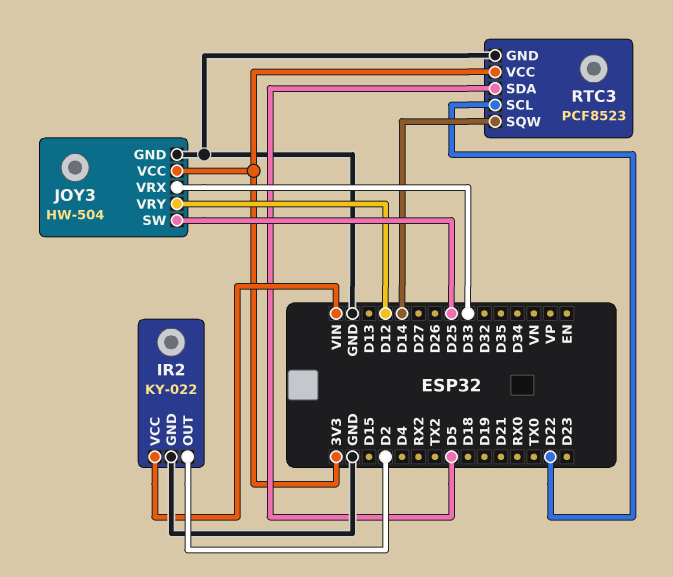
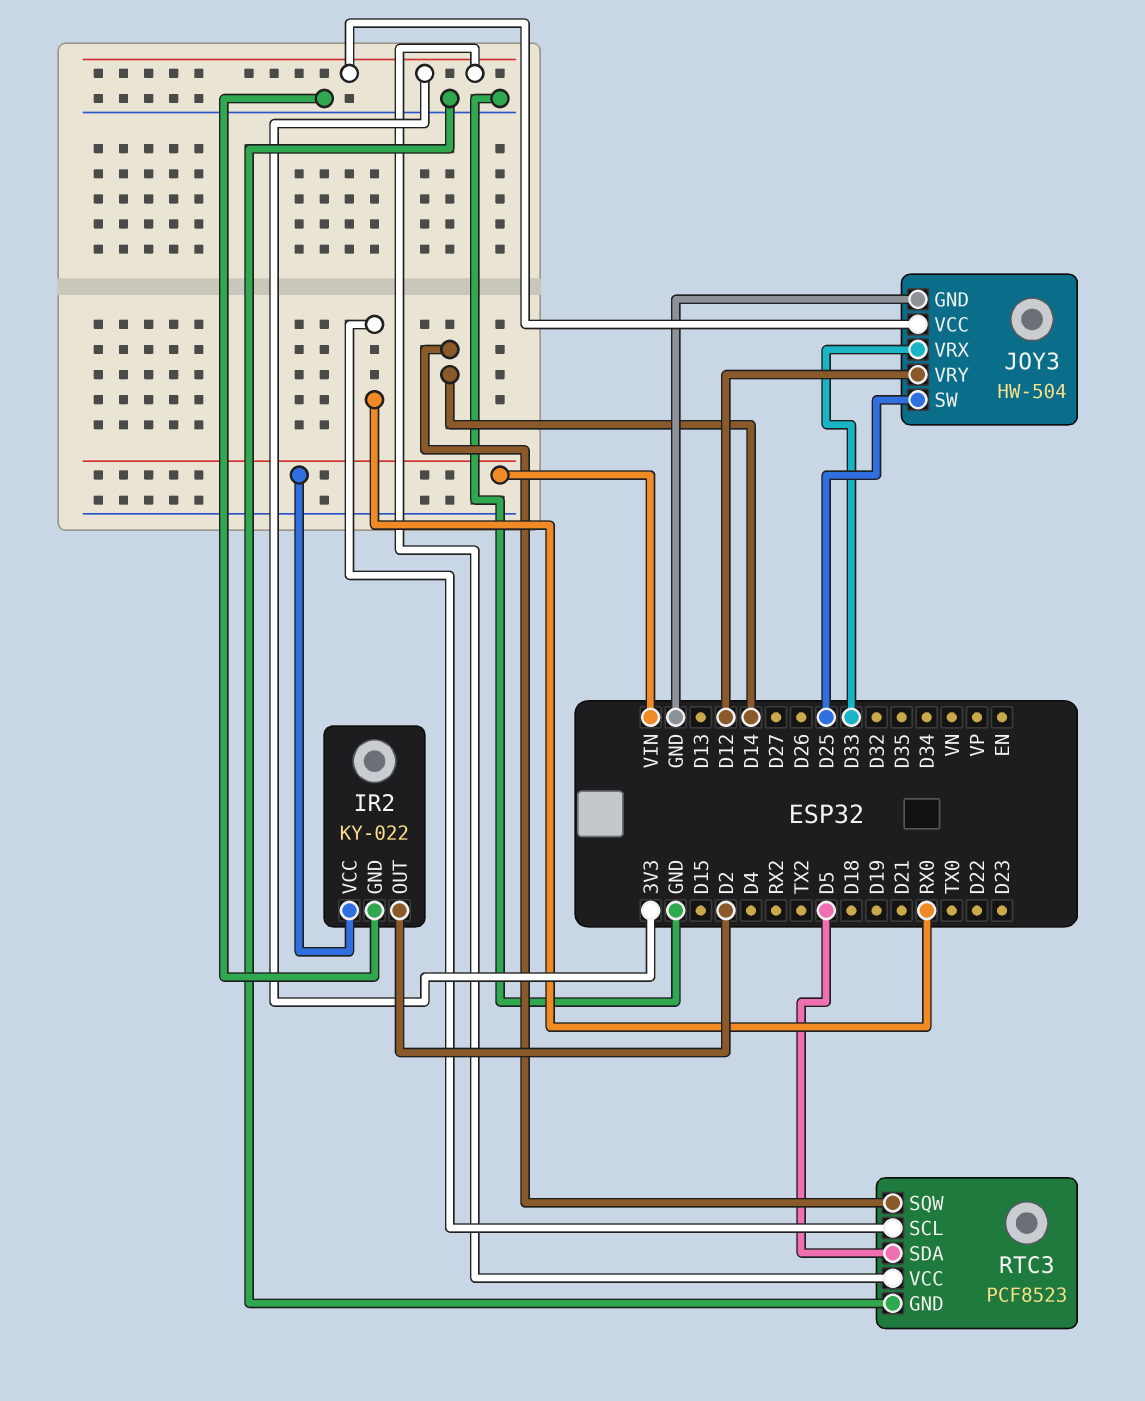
RTC3 pin SCL: D22 -> RX0

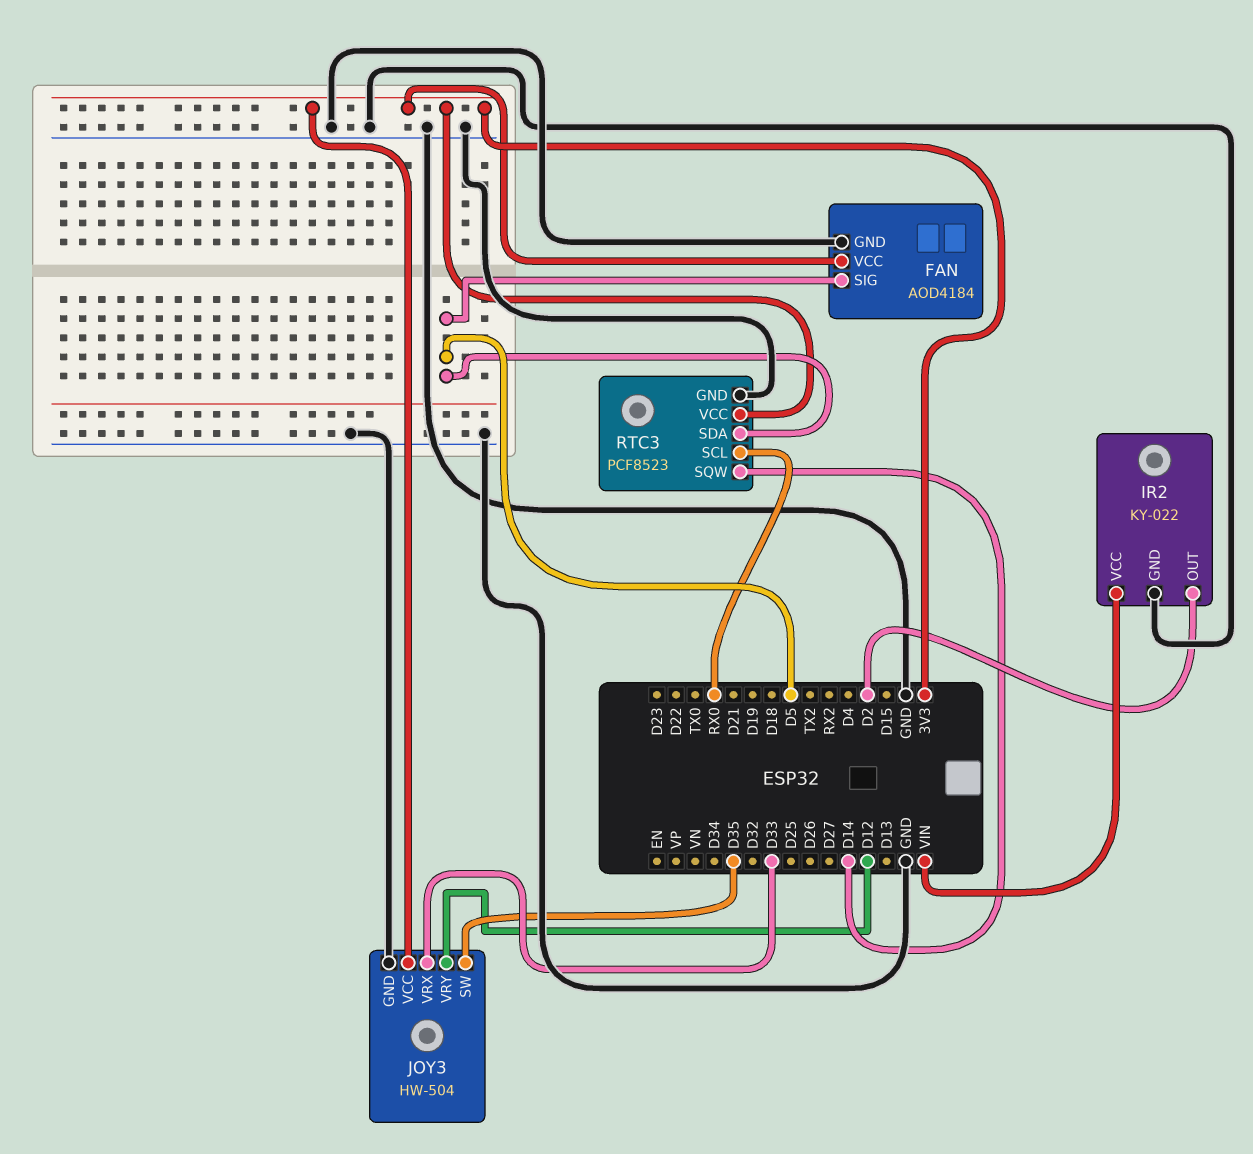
FAN: none -> AOD4184
FAN pin GND: none -> GND
FAN pin SIG: none -> D5
FAN pin VCC: none -> 3V3
JOY3 pin SW: D25 -> D35

